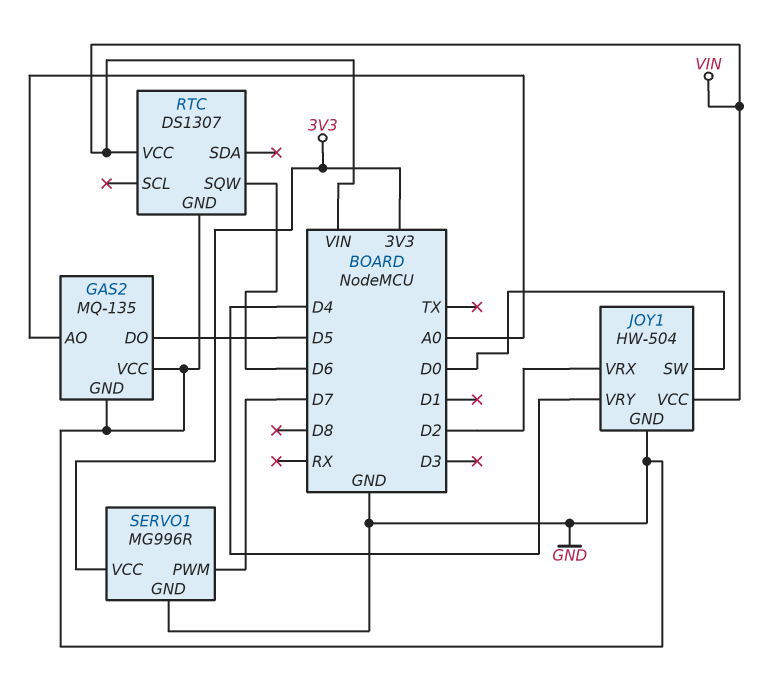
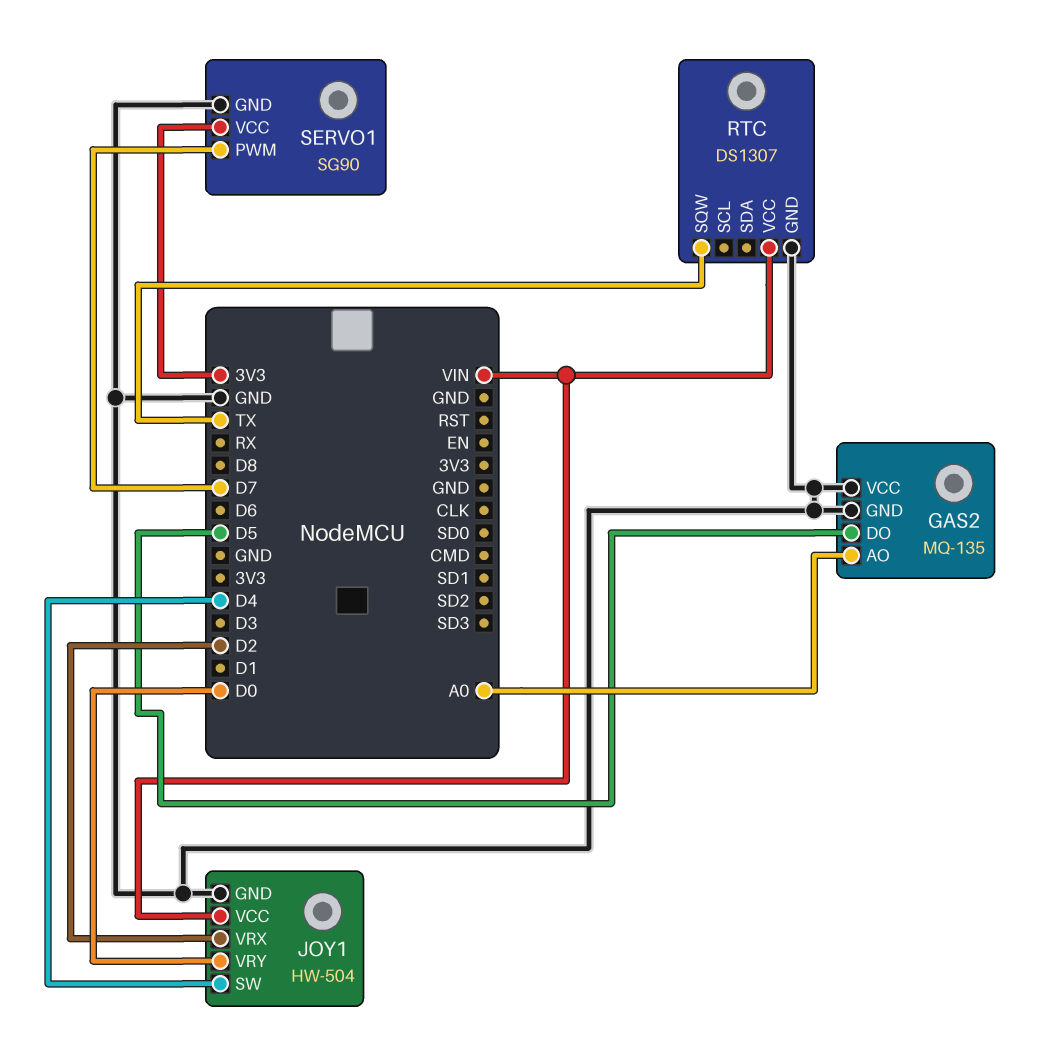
JOY1 pin SW: D0 -> D4
JOY1 pin VRY: D4 -> D0
RTC pin SQW: D6 -> TX
SERVO1: MG996R -> SG90

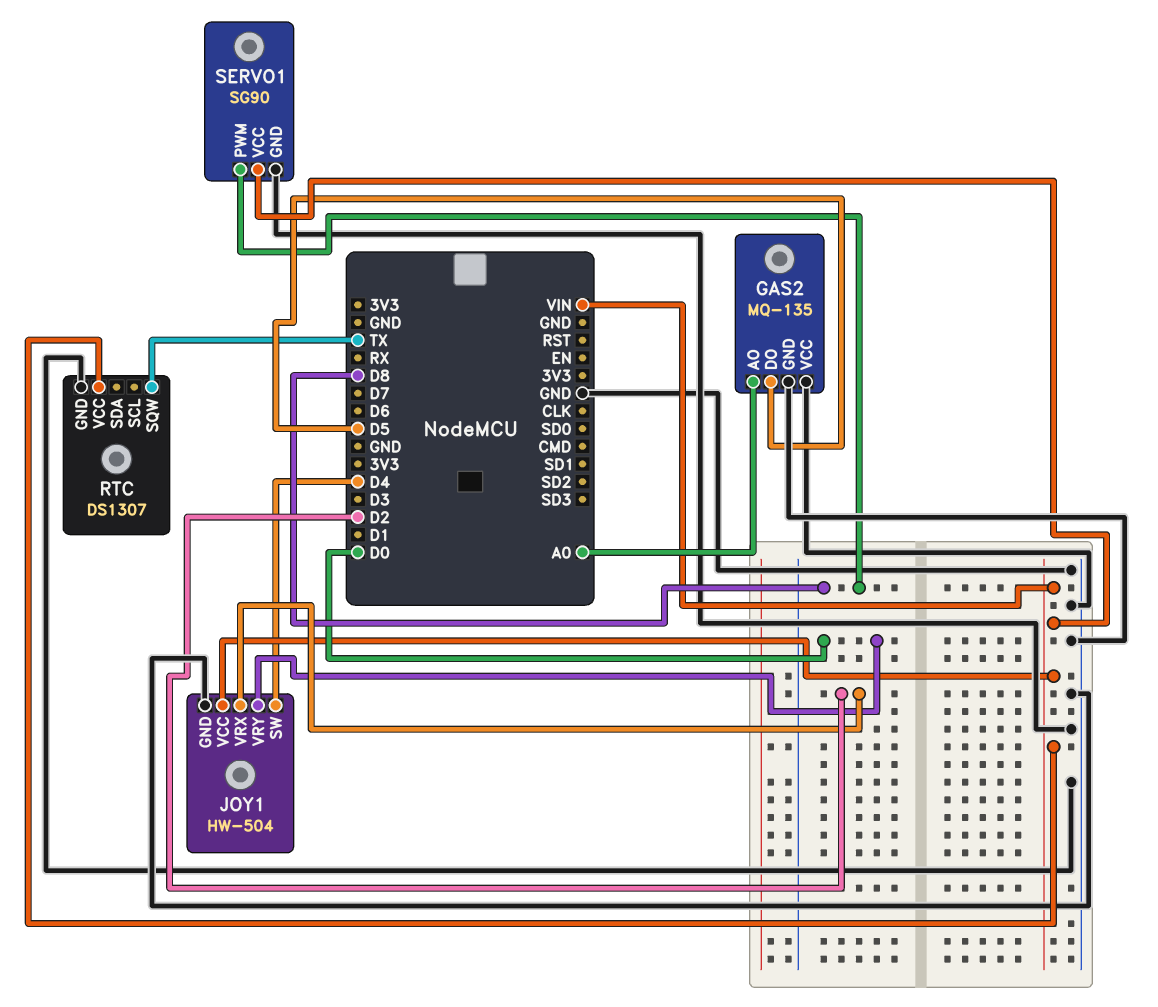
SERVO1 pin PWM: D7 -> D8
SERVO1 pin VCC: 3V3 -> VIN

